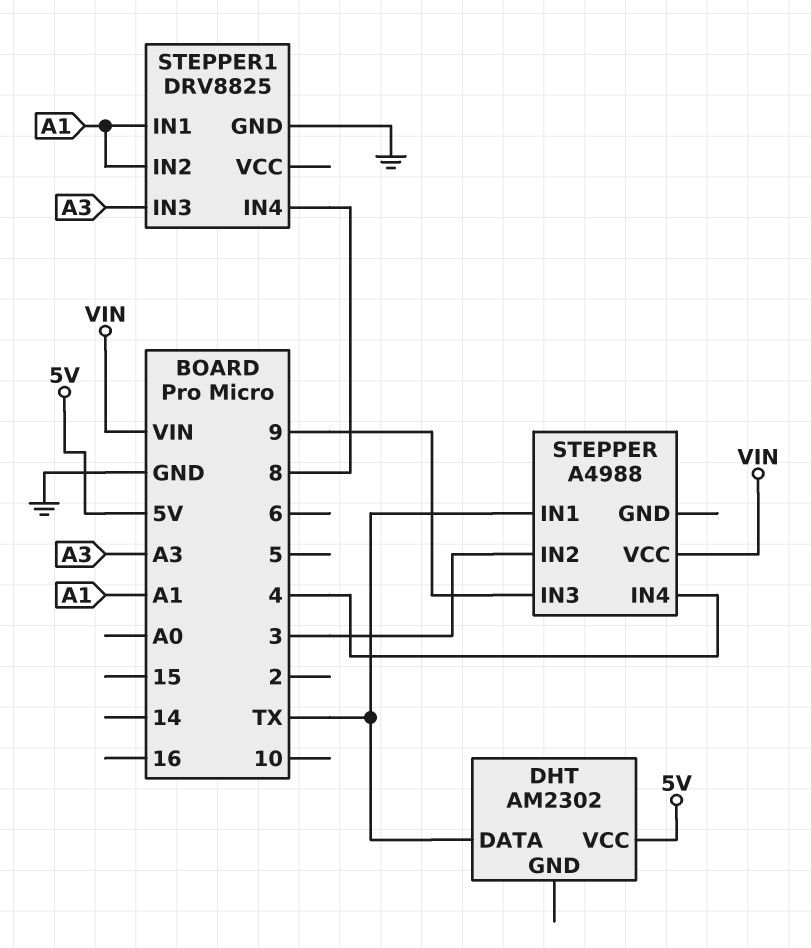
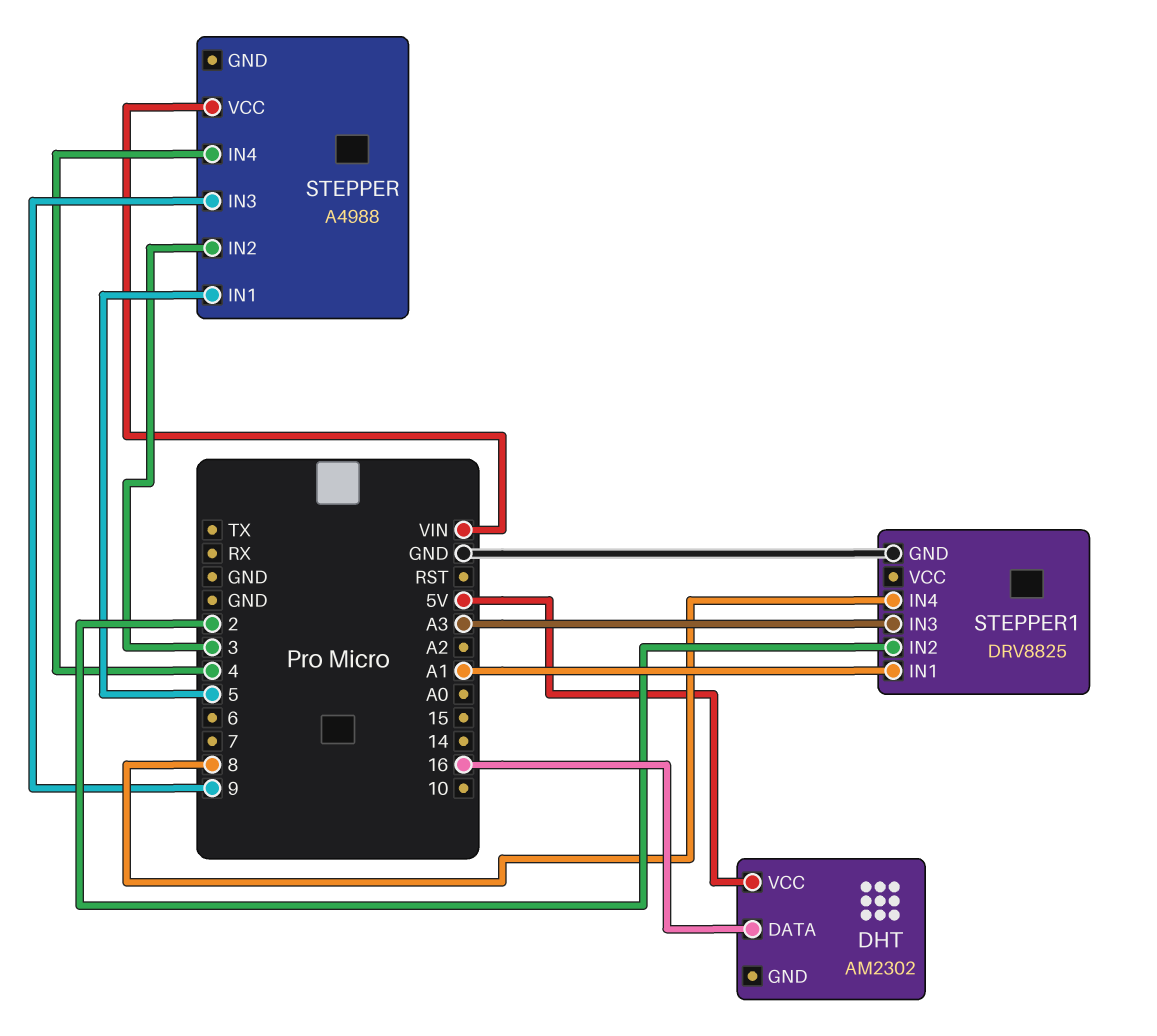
DHT pin DATA: TX -> 16
STEPPER pin IN1: TX -> 5
STEPPER1 pin IN2: A1 -> 2

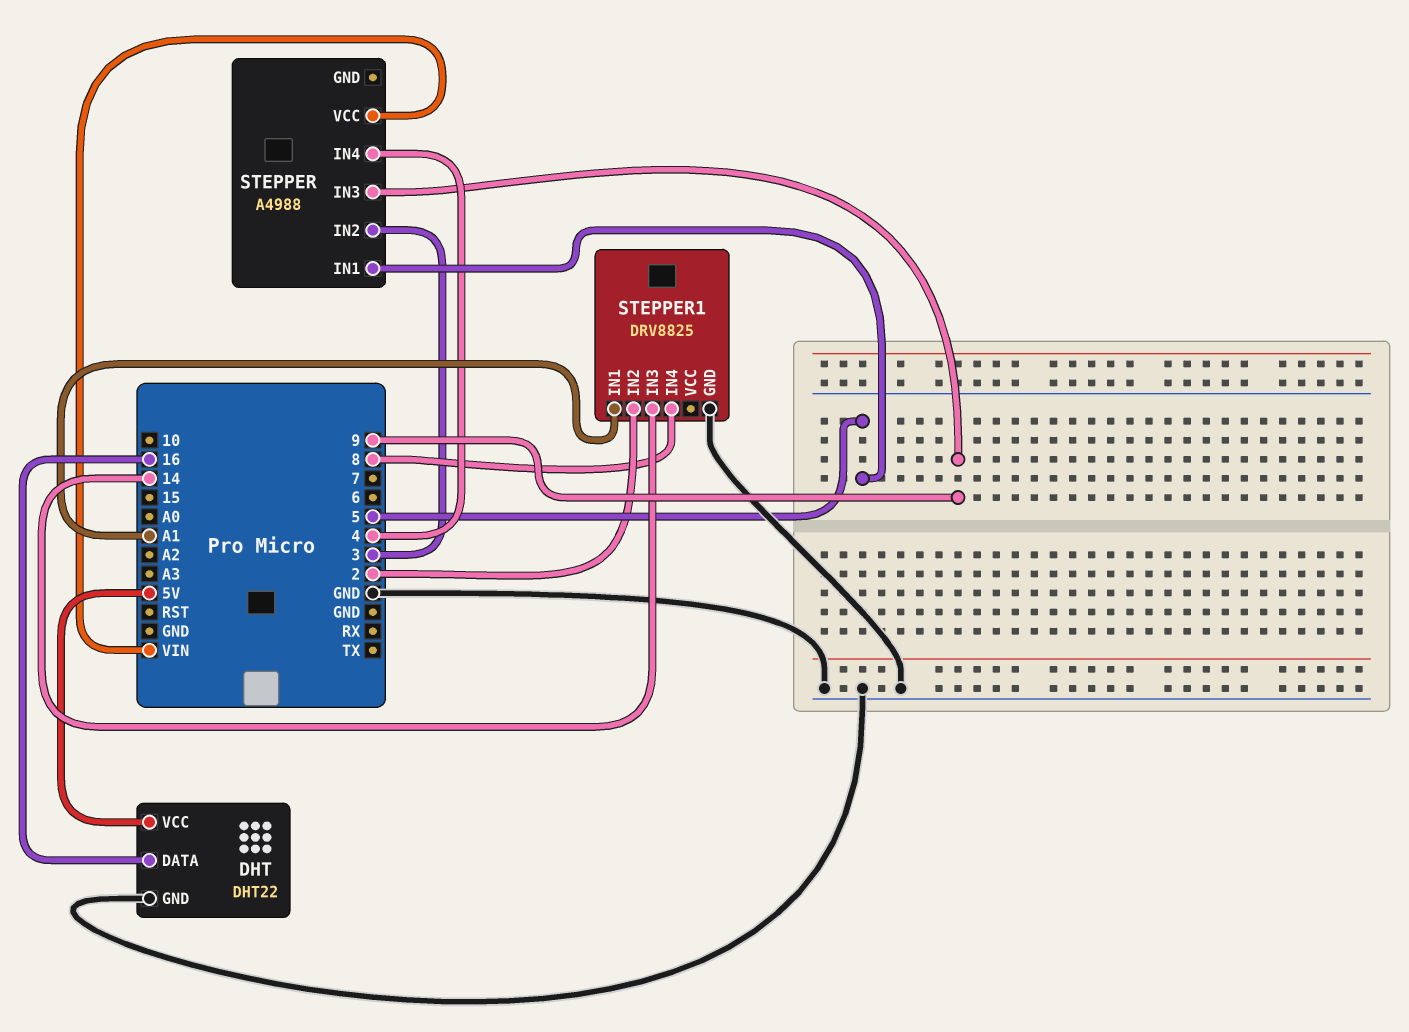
DHT: AM2302 -> DHT22
DHT pin GND: none -> GND
STEPPER1 pin IN3: A3 -> 14

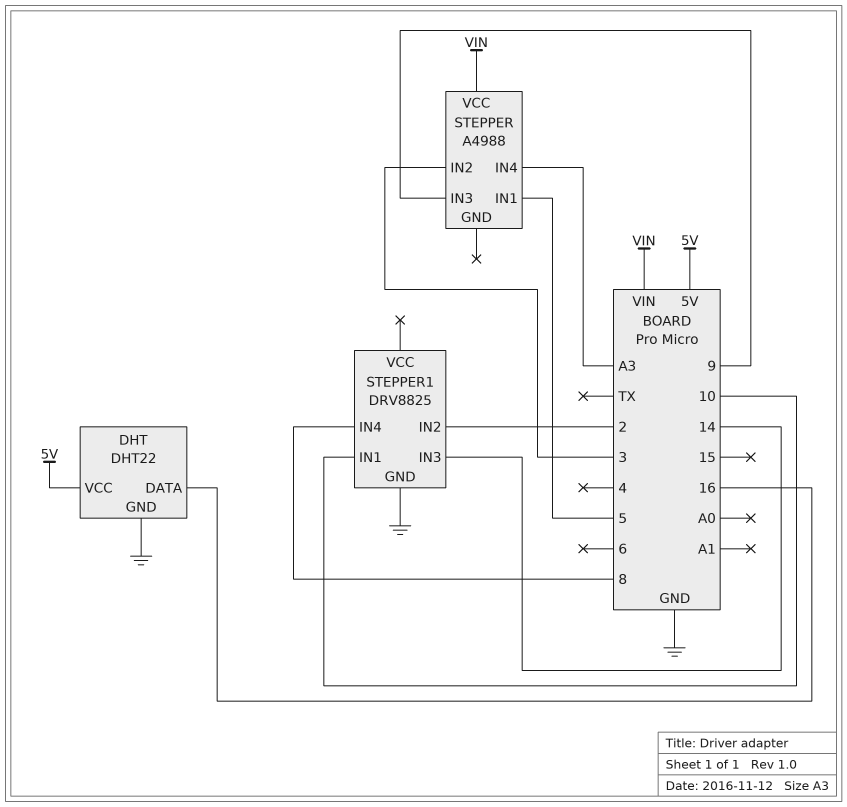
STEPPER pin IN4: 4 -> A3
STEPPER1 pin IN1: A1 -> 10

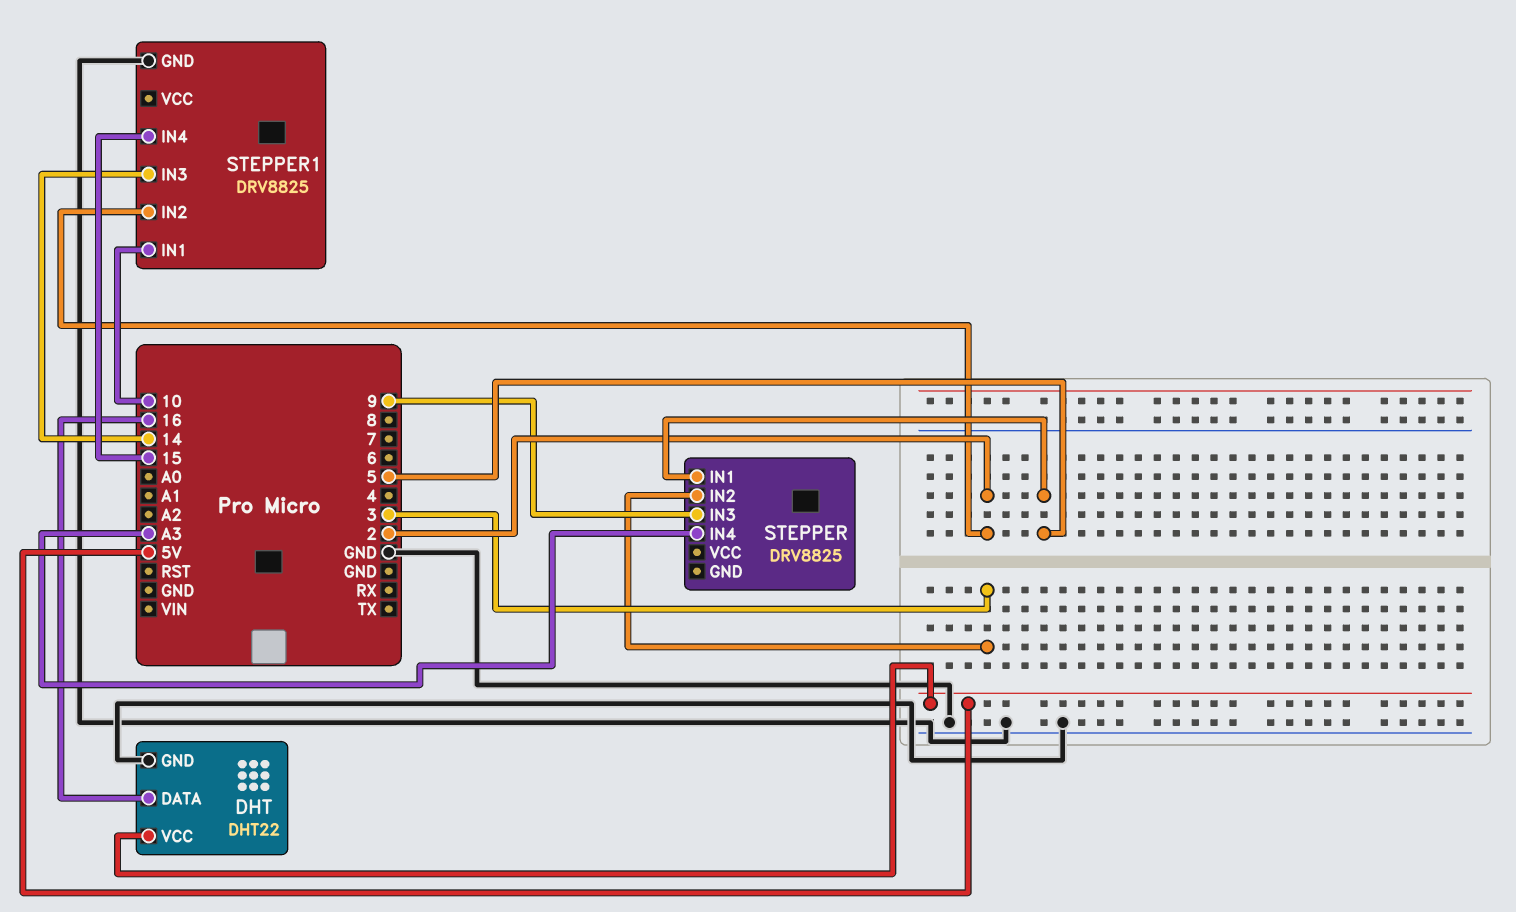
STEPPER: A4988 -> DRV8825
STEPPER pin VCC: VIN -> none
STEPPER1 pin IN4: 8 -> 15

